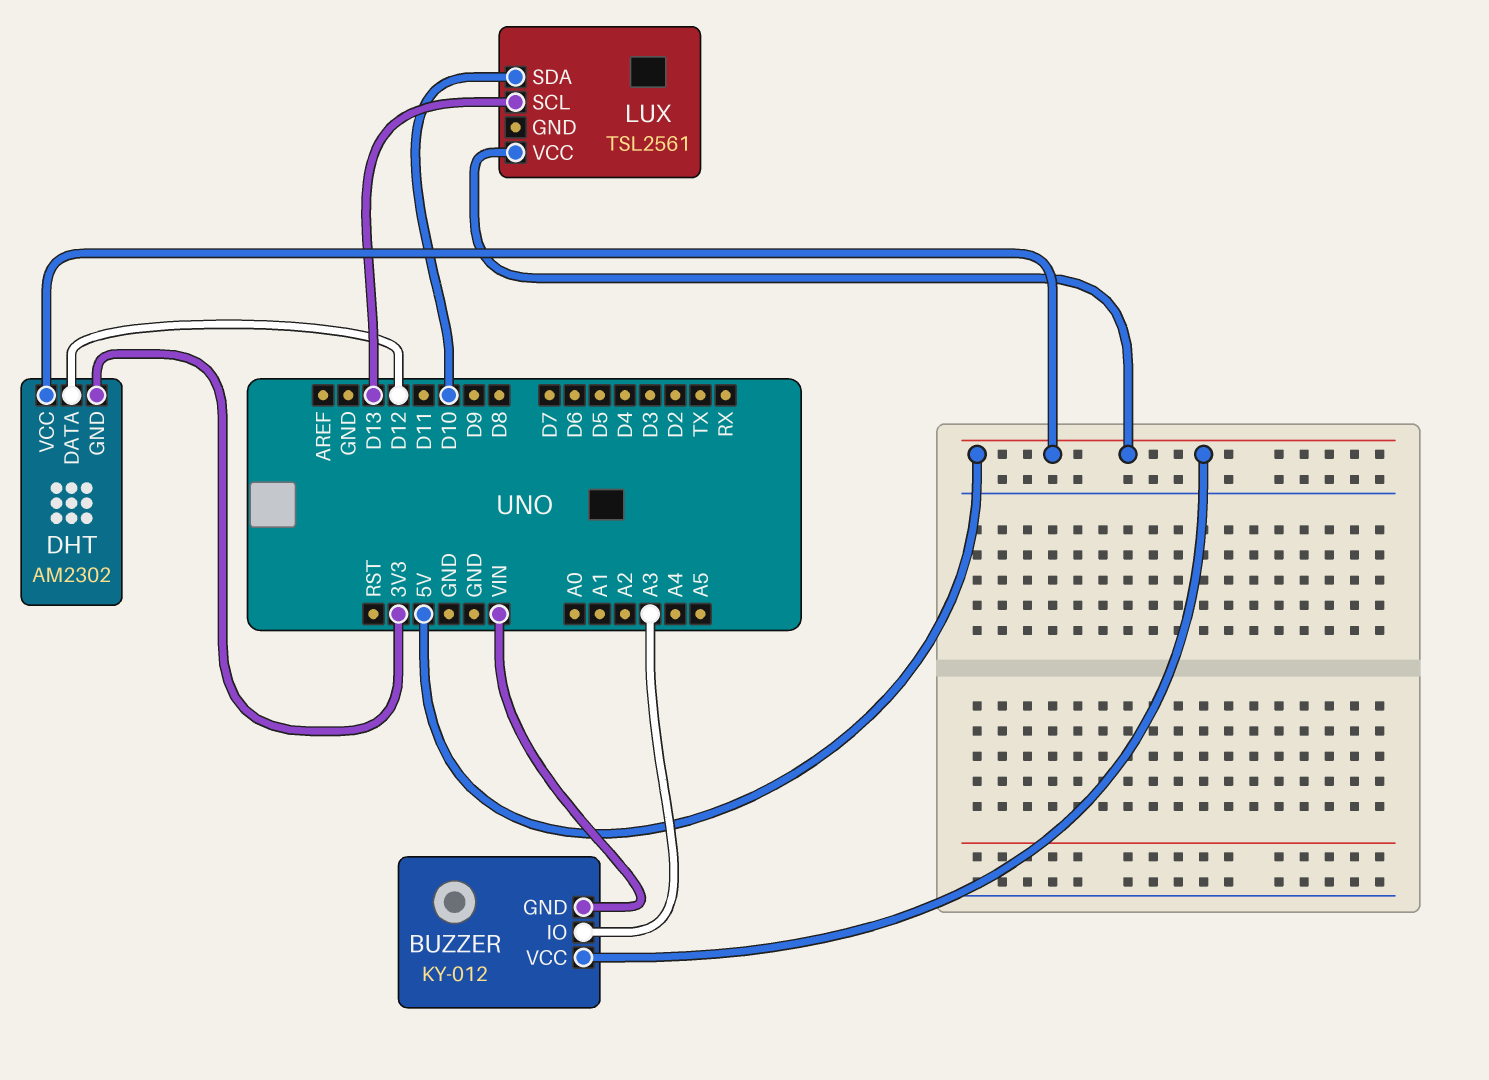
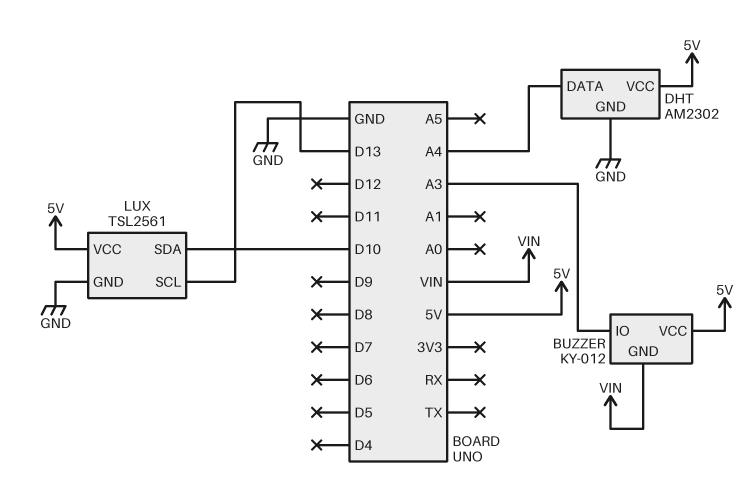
DHT pin DATA: D12 -> A4
DHT pin GND: 3V3 -> GND
LUX pin GND: none -> GND

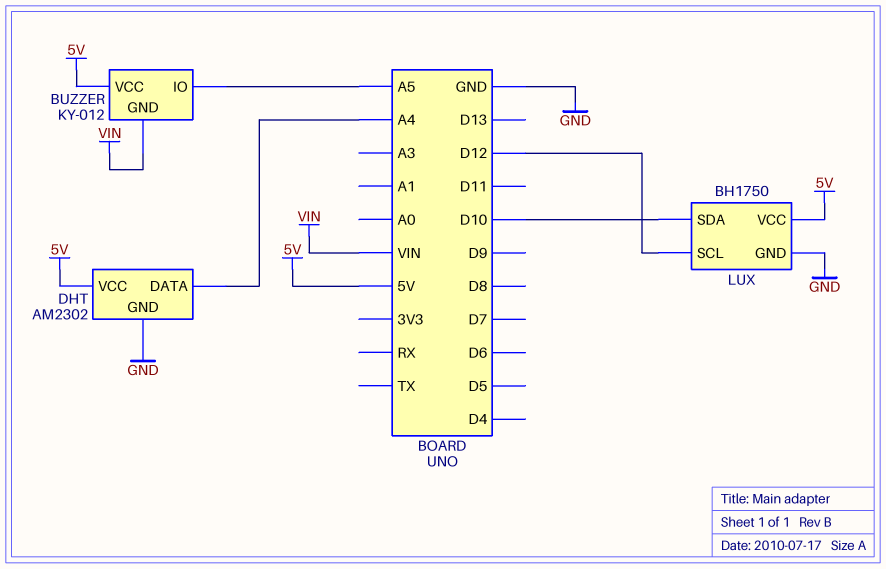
BUZZER pin IO: A3 -> A5
LUX: TSL2561 -> BH1750
LUX pin SCL: D13 -> D12

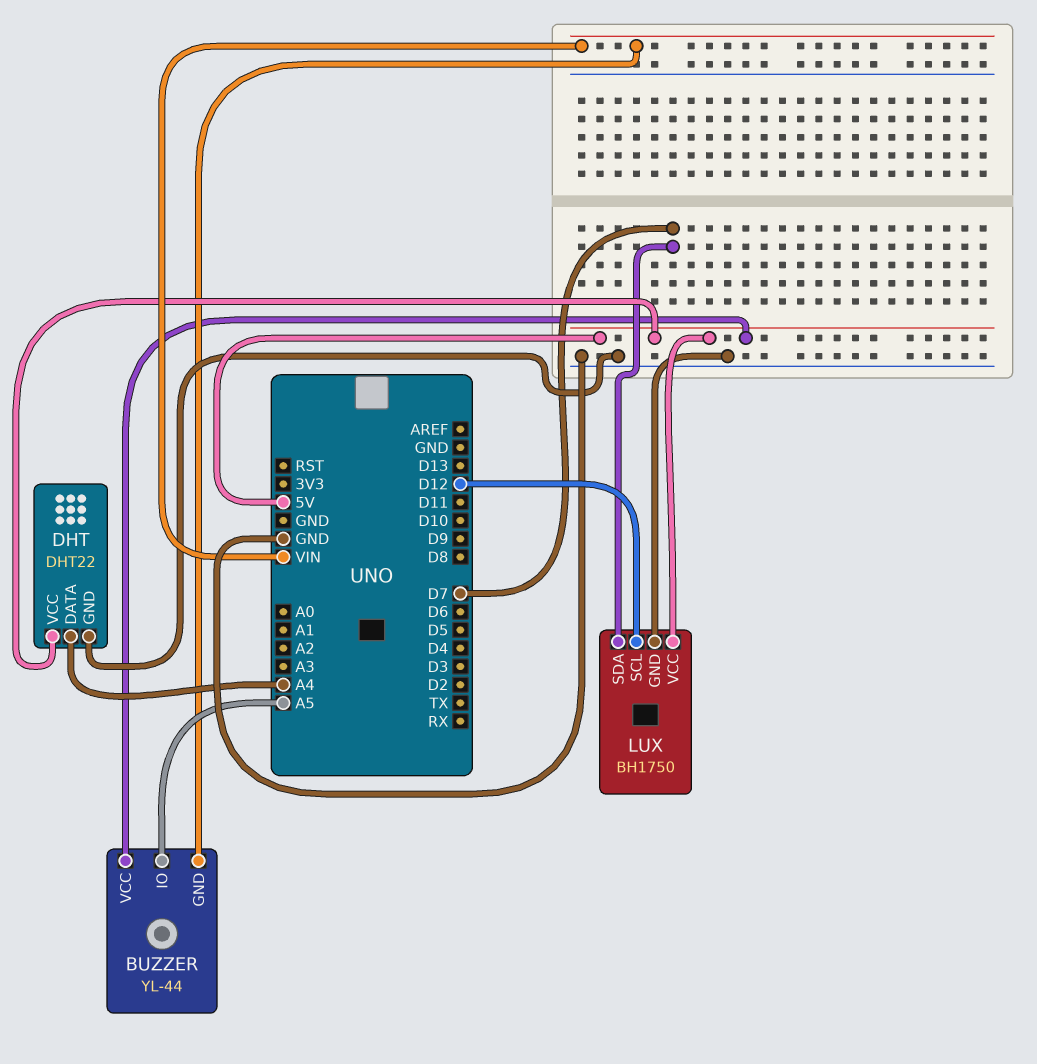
BUZZER: KY-012 -> YL-44
DHT: AM2302 -> DHT22
LUX pin SDA: D10 -> D7

